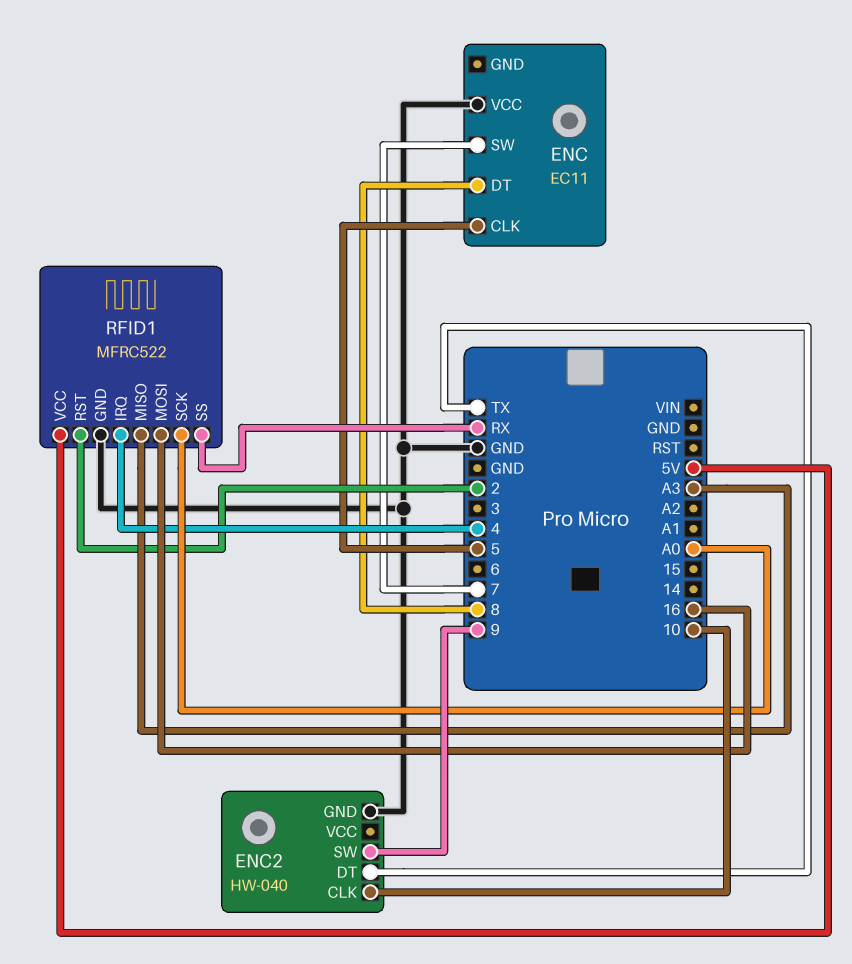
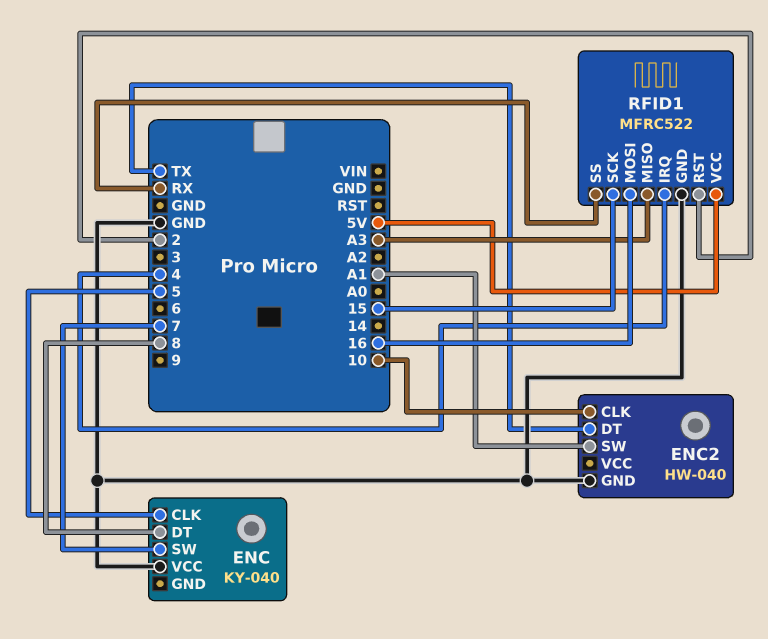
ENC: EC11 -> KY-040
ENC2 pin SW: 9 -> A1
RFID1 pin SCK: A0 -> 15

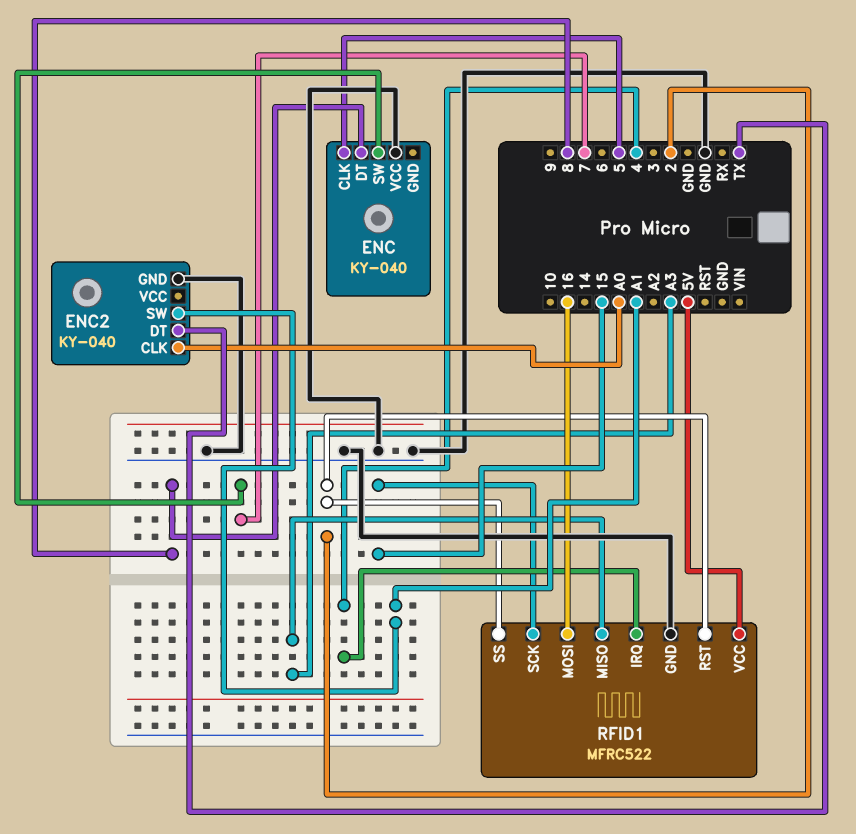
ENC2: HW-040 -> KY-040
ENC2 pin CLK: 10 -> A0
RFID1 pin SS: RX -> 2

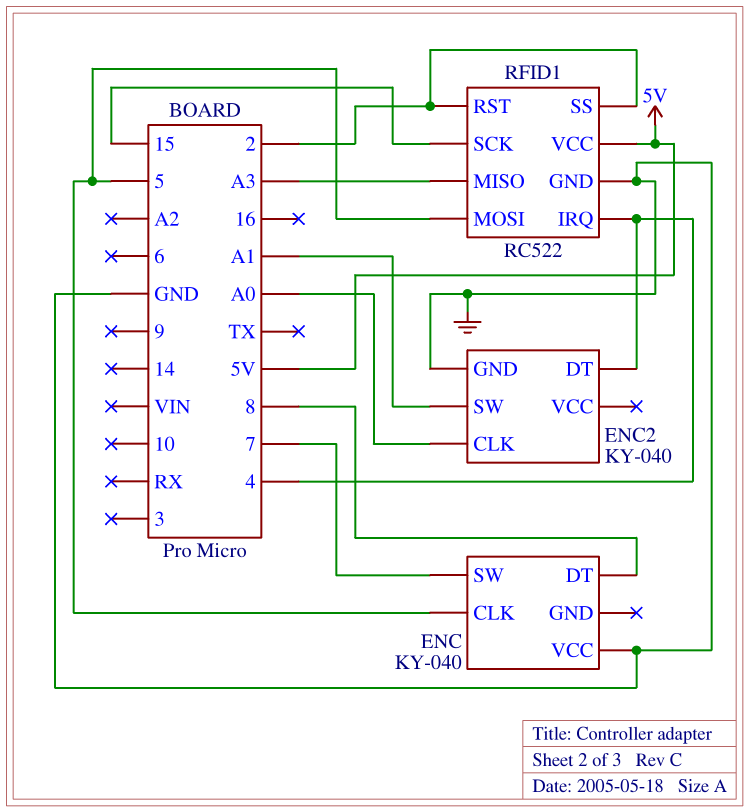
ENC2 pin DT: TX -> 4
RFID1: MFRC522 -> RC522
RFID1 pin MOSI: 16 -> 5

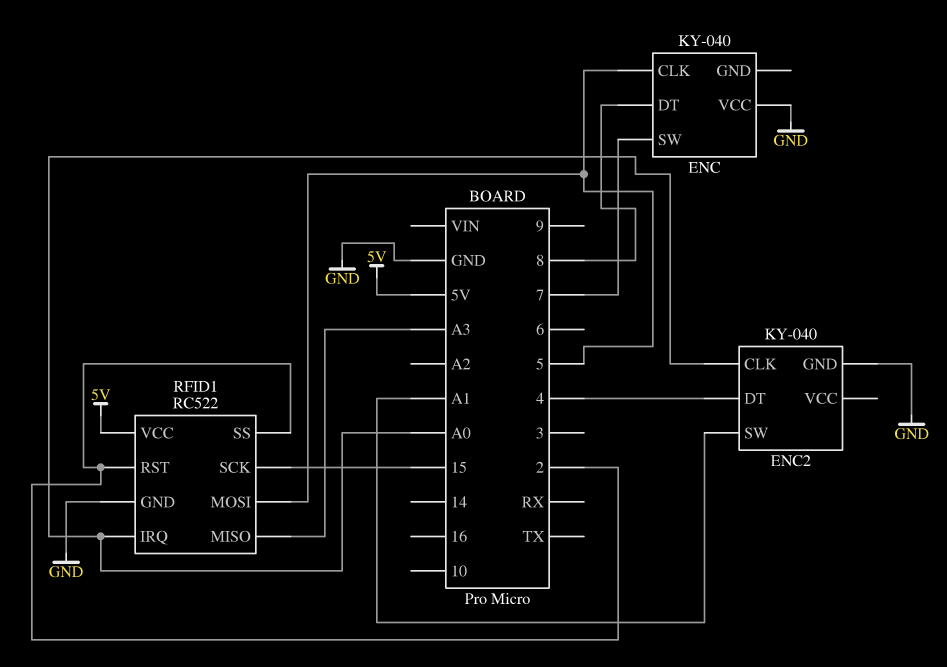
RFID1 pin IRQ: 4 -> A0

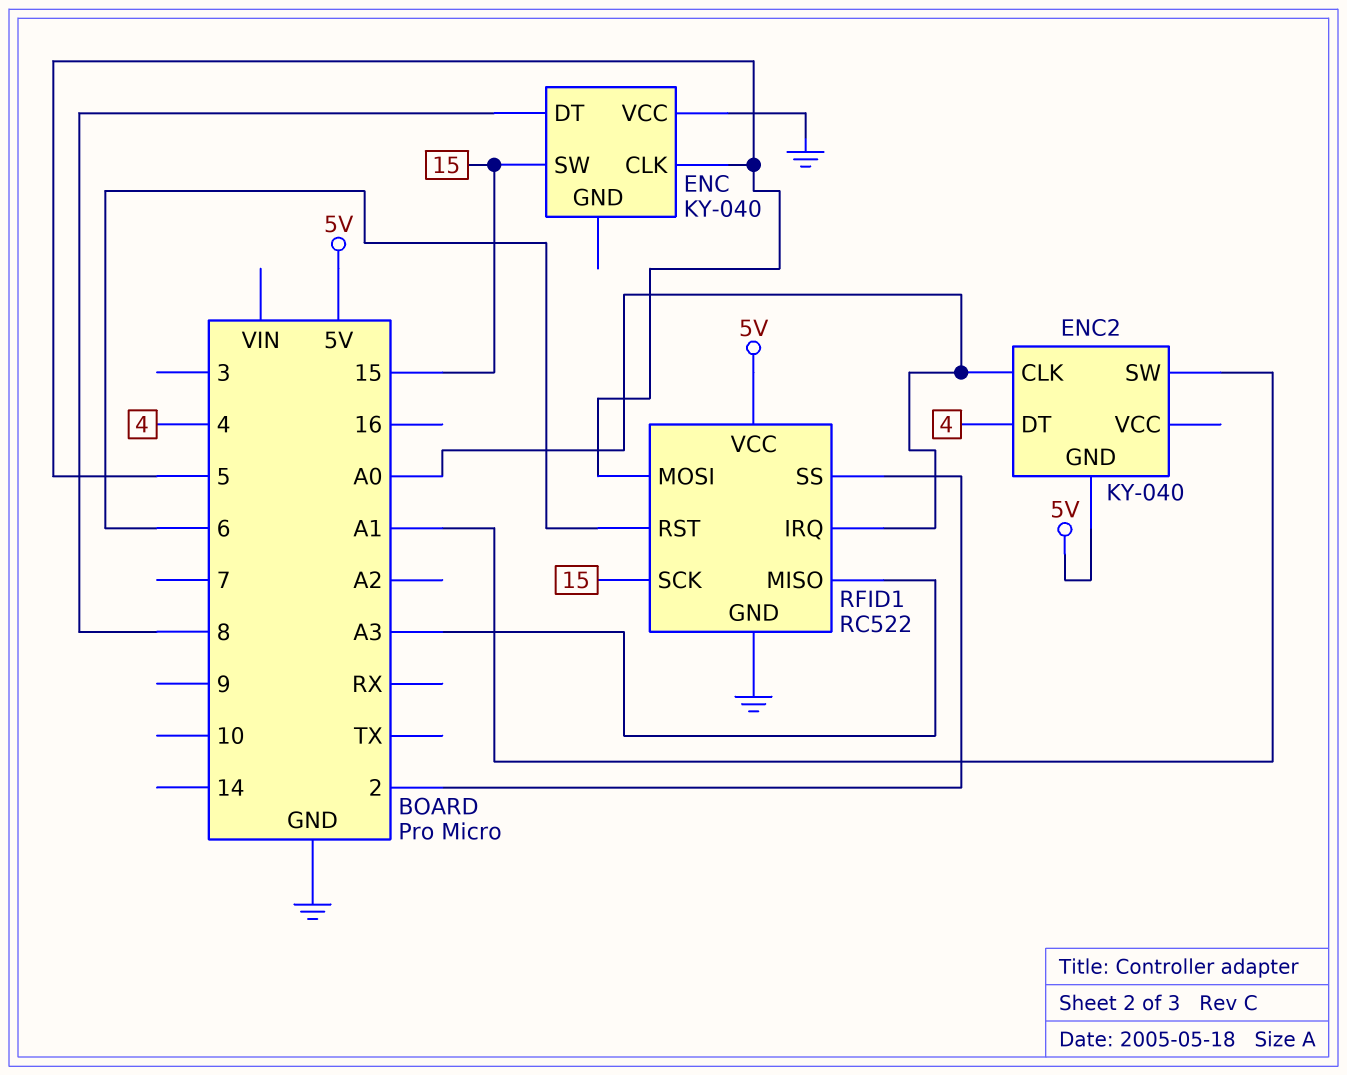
ENC pin SW: 7 -> 15
ENC2 pin GND: GND -> 5V
RFID1 pin RST: 2 -> 6

